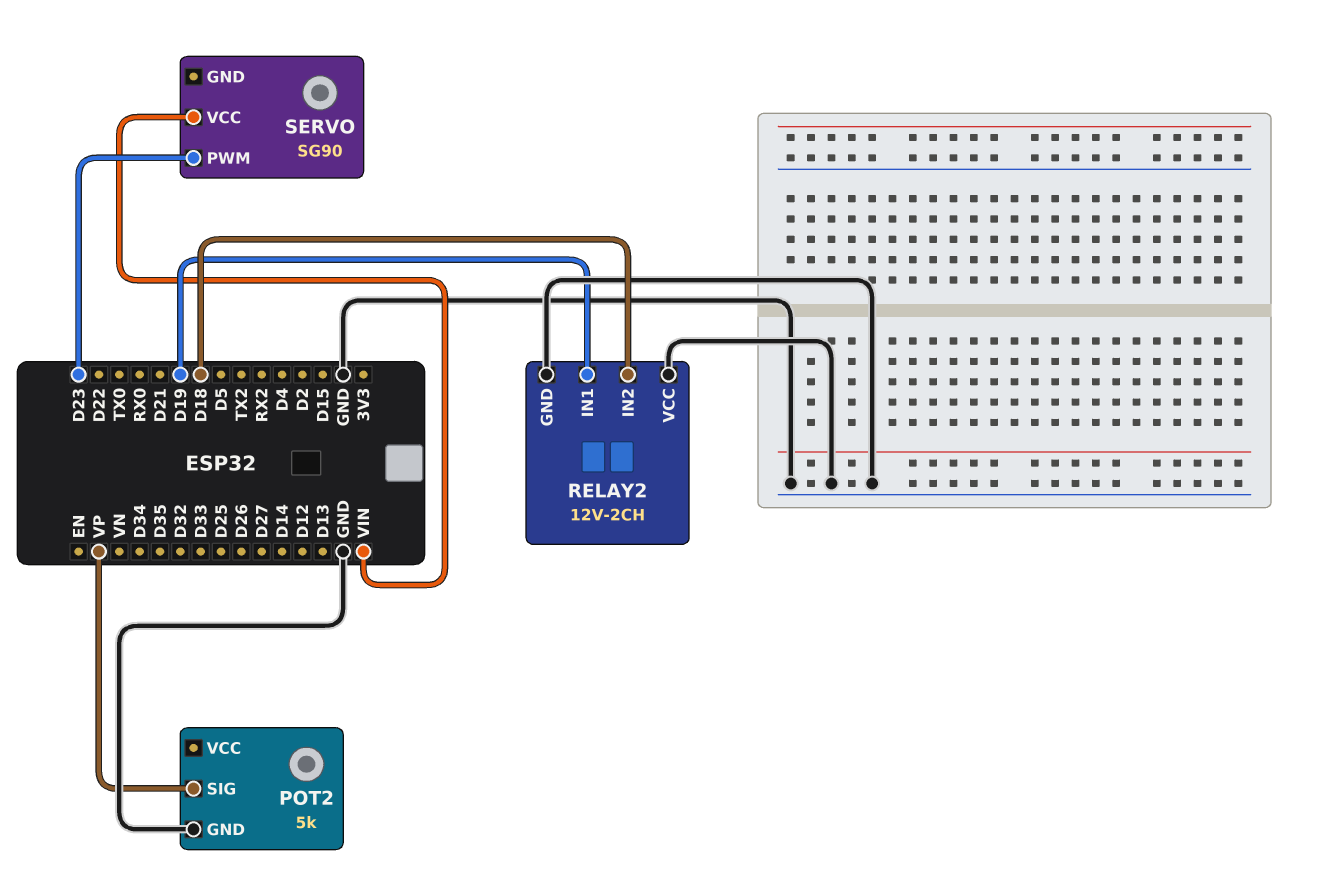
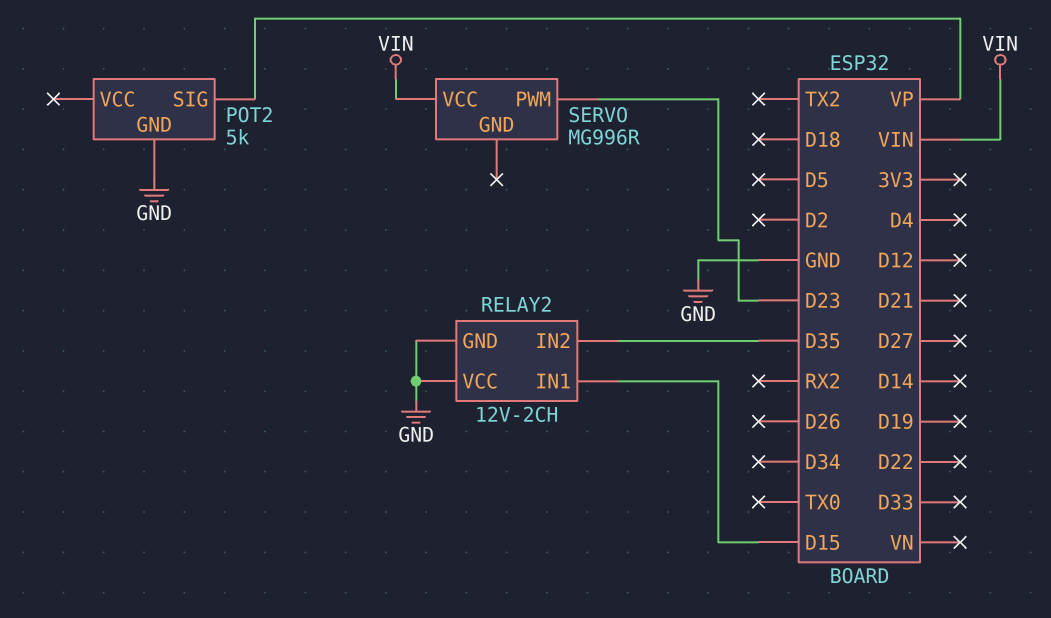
RELAY2 pin IN1: D19 -> D15
RELAY2 pin IN2: D18 -> D35
SERVO: SG90 -> MG996R

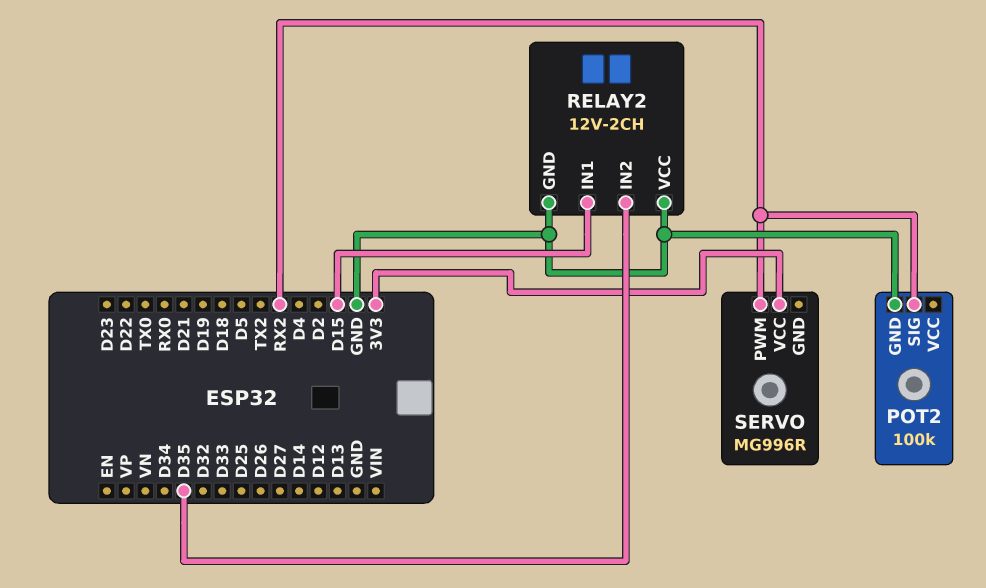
POT2: 5k -> 100k
POT2 pin SIG: VP -> RX2
SERVO pin PWM: D23 -> RX2
SERVO pin VCC: VIN -> 3V3

